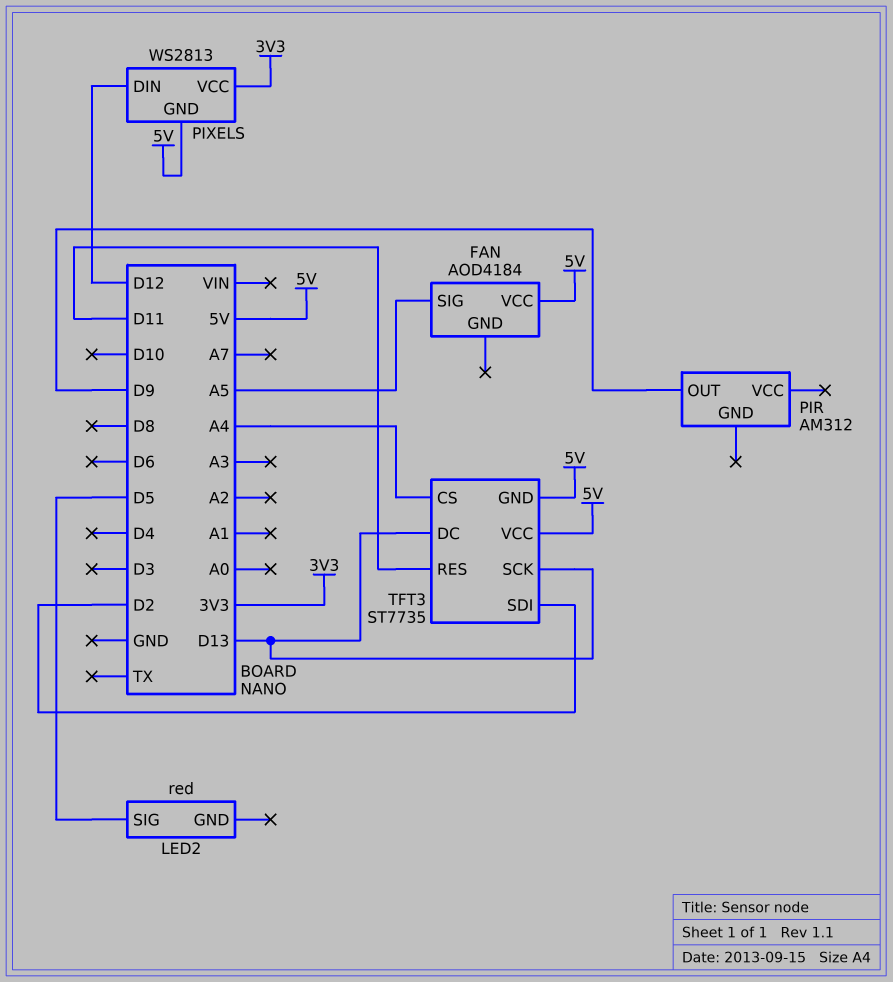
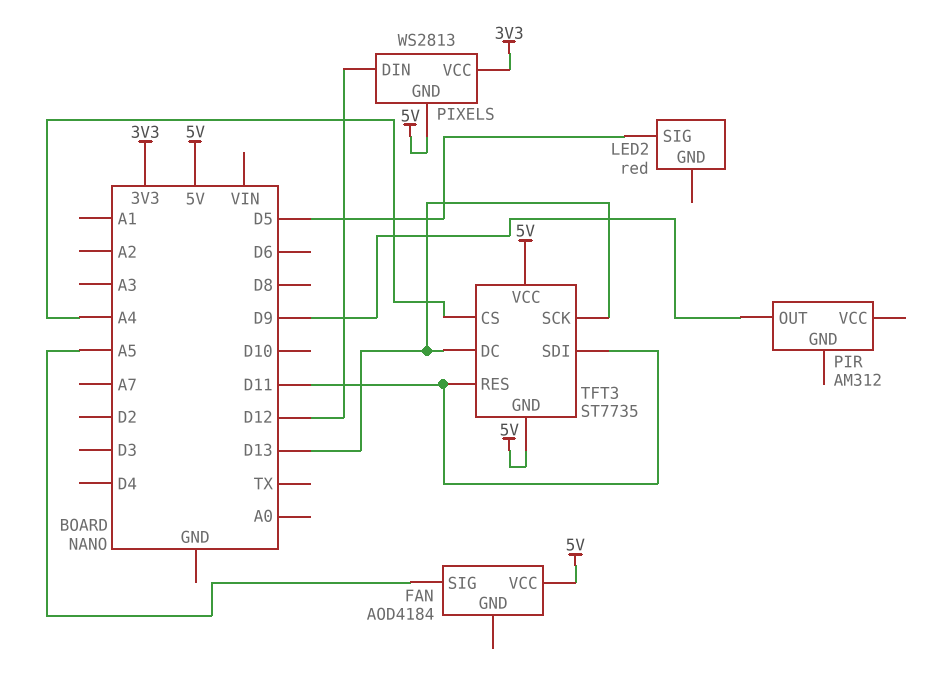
TFT3 pin SDI: D2 -> D11

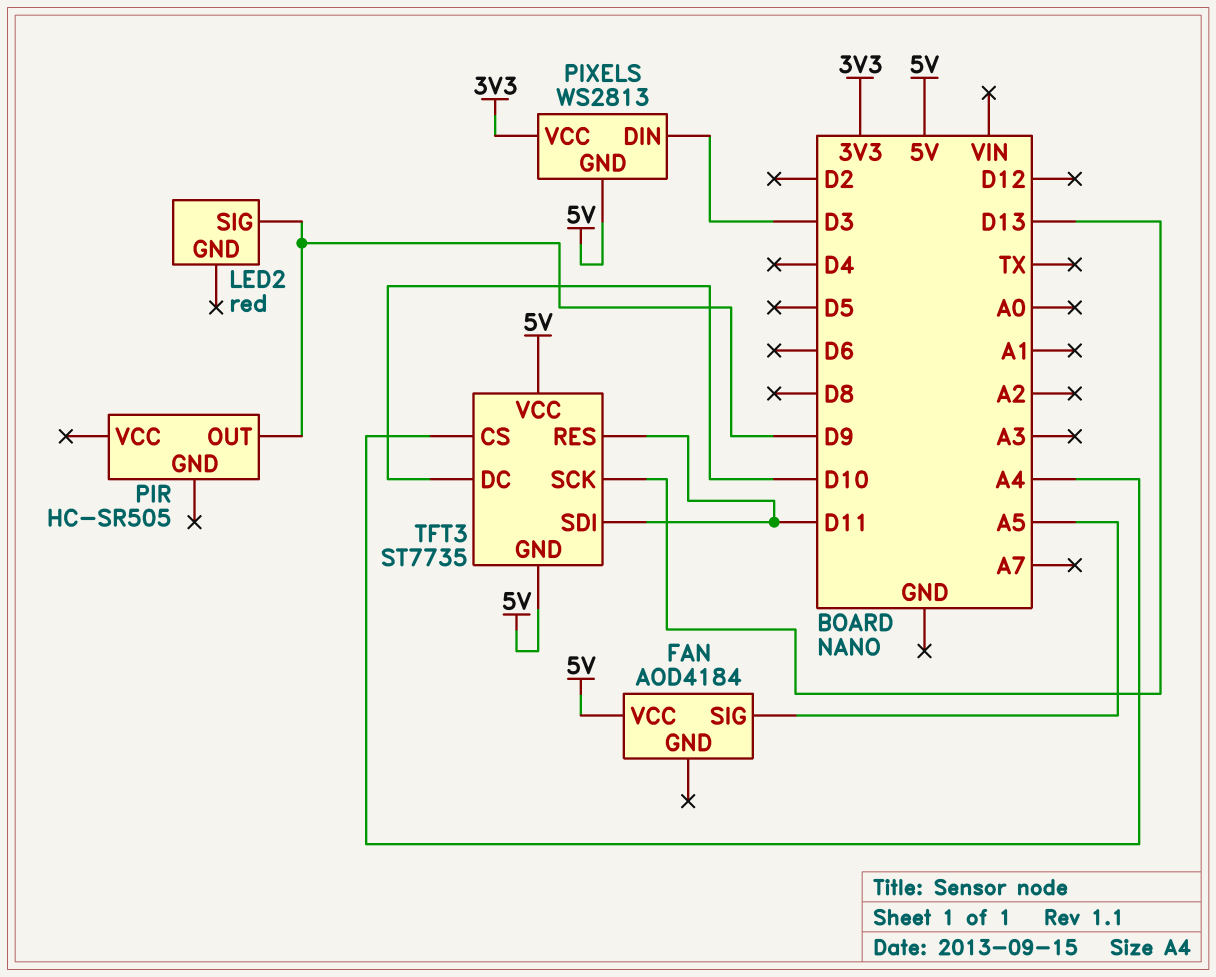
LED2 pin SIG: D5 -> D9
PIR: AM312 -> HC-SR505
PIXELS pin DIN: D12 -> D3
TFT3 pin DC: D13 -> D10

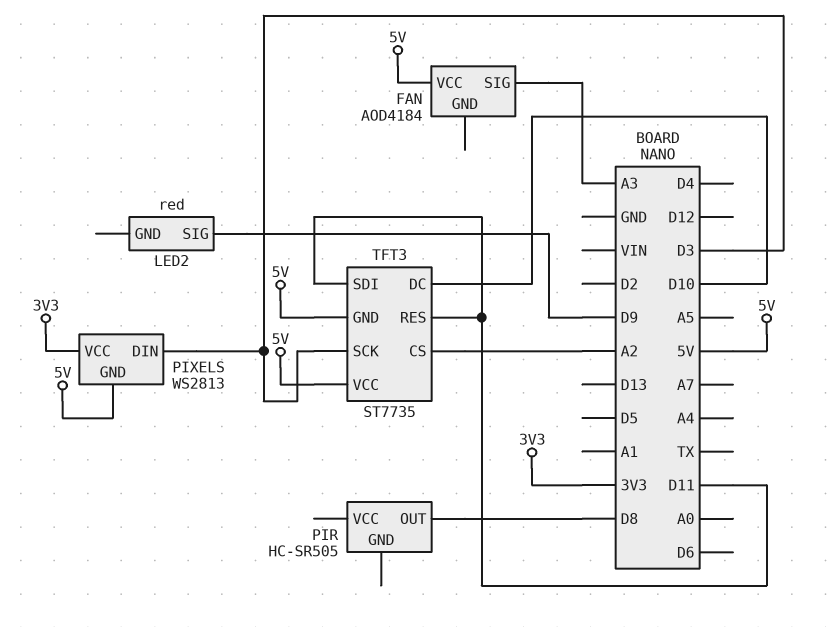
FAN pin SIG: A5 -> A3
PIR pin OUT: D9 -> D8
TFT3 pin CS: A4 -> A2
TFT3 pin SCK: D13 -> D3

